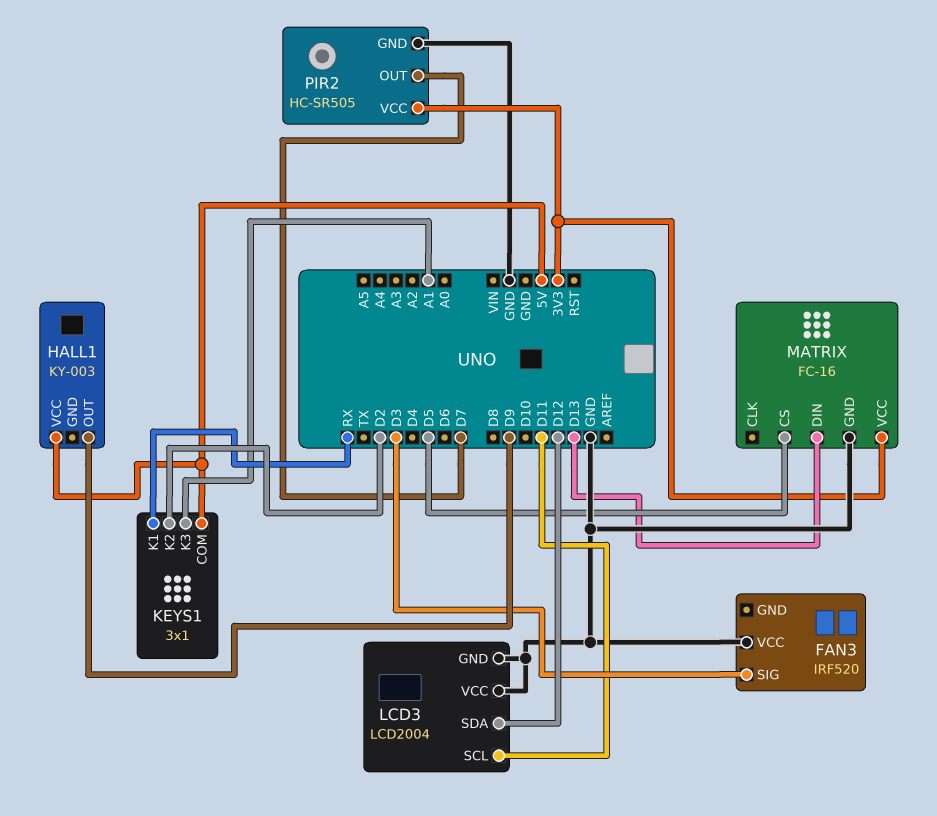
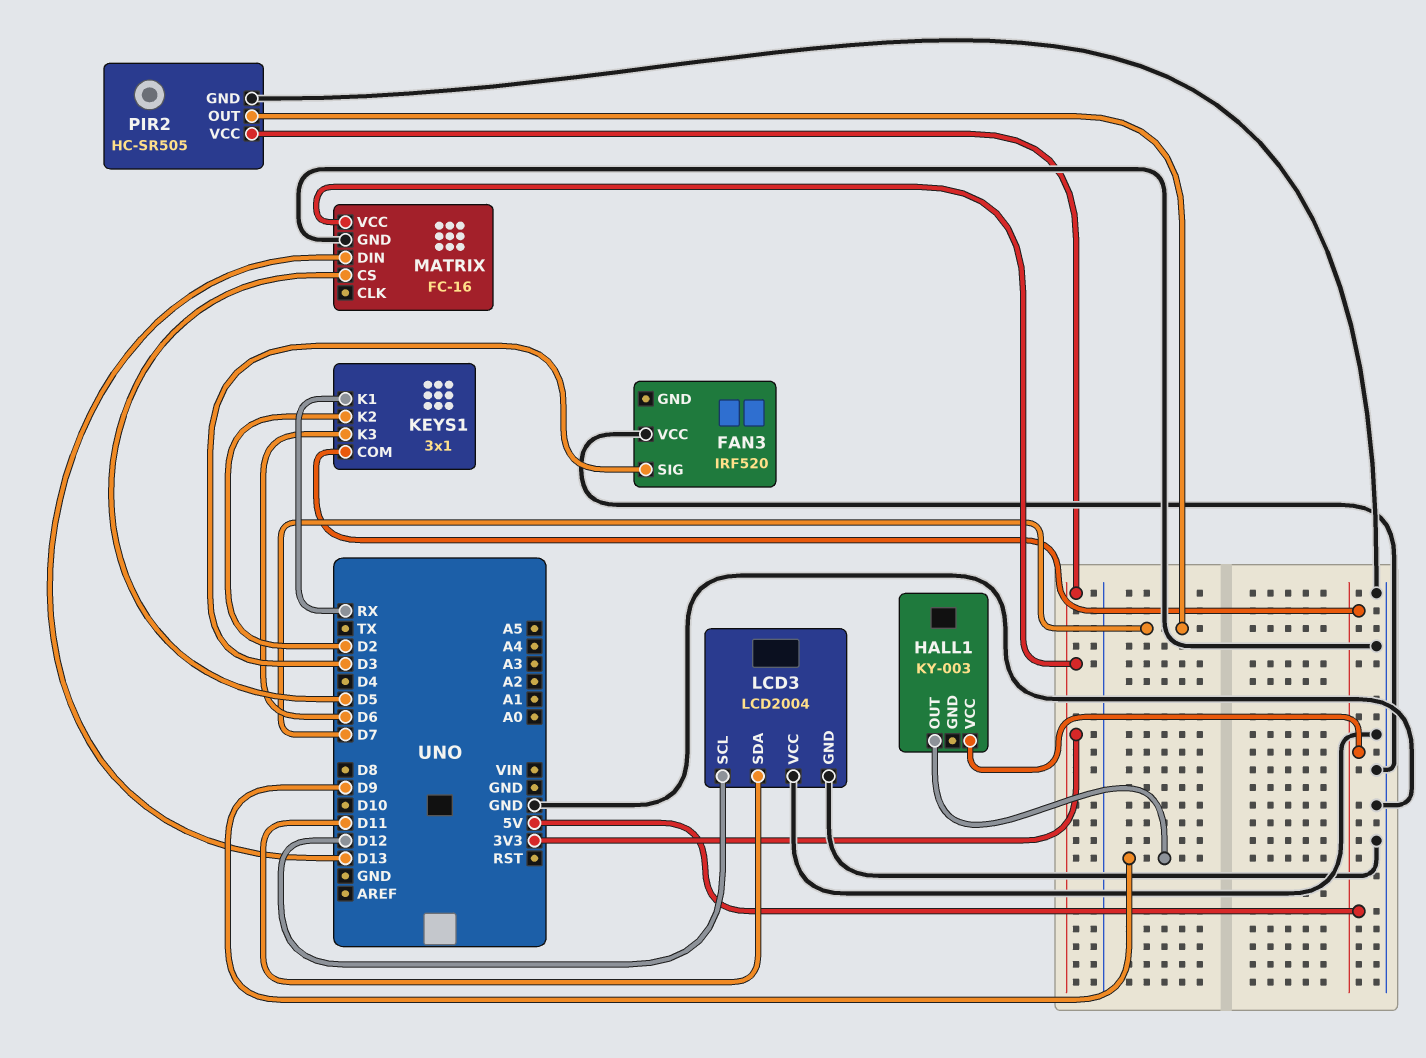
KEYS1 pin K3: A1 -> D6
LCD3 pin SCL: D11 -> D12
LCD3 pin SDA: D12 -> D11

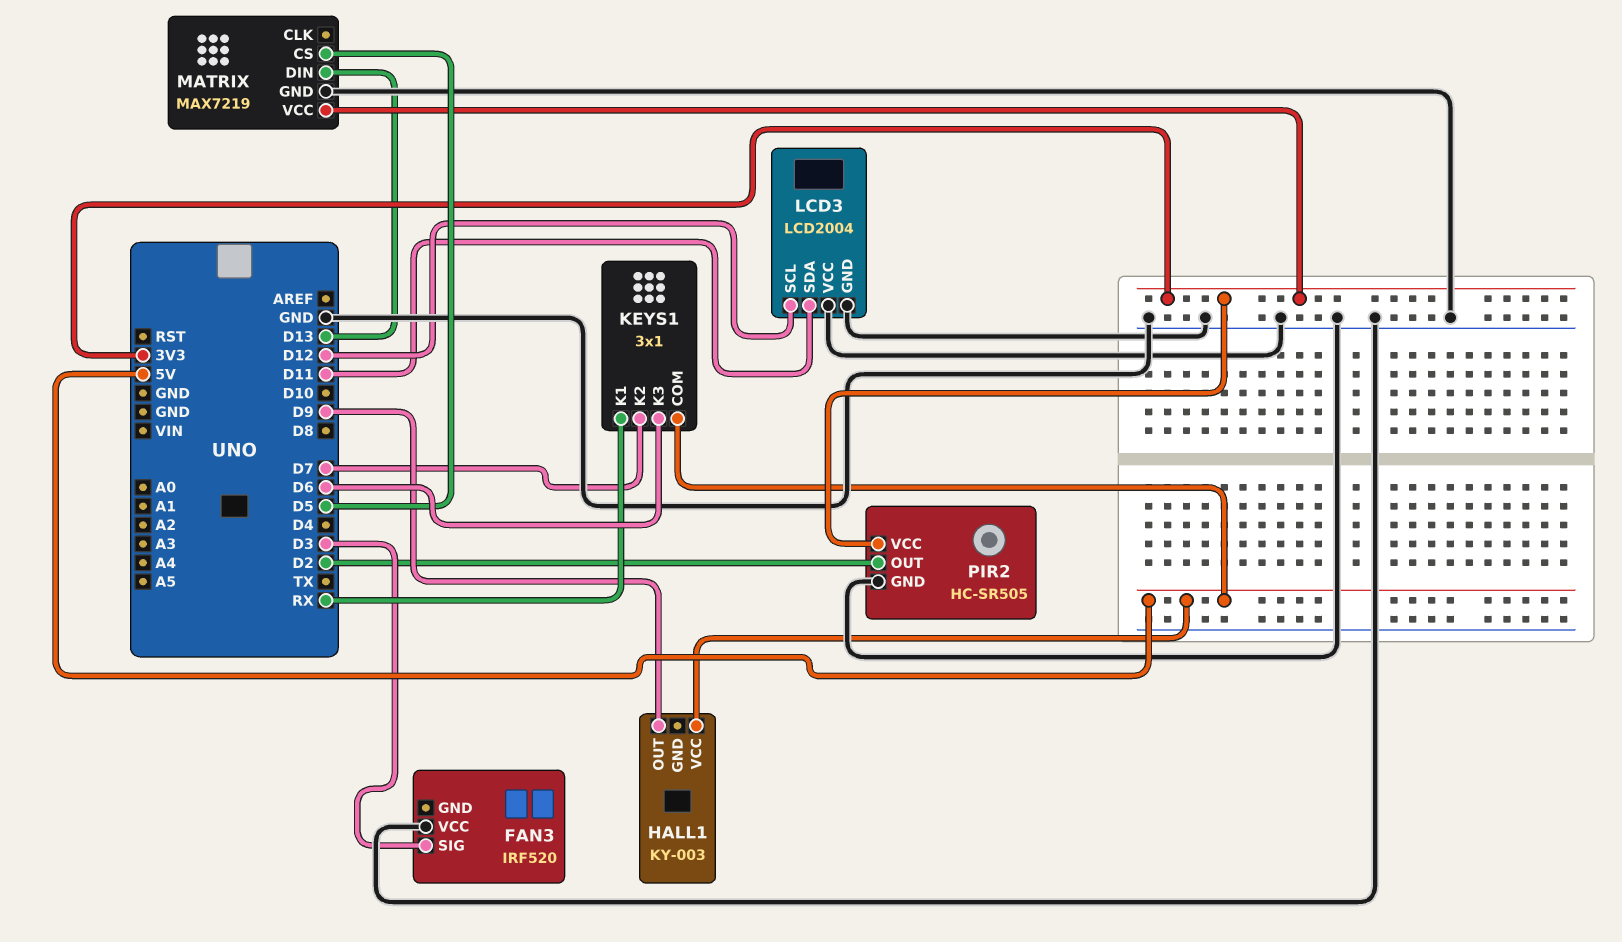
KEYS1 pin K2: D2 -> D7
MATRIX: FC-16 -> MAX7219
PIR2 pin OUT: D7 -> D2

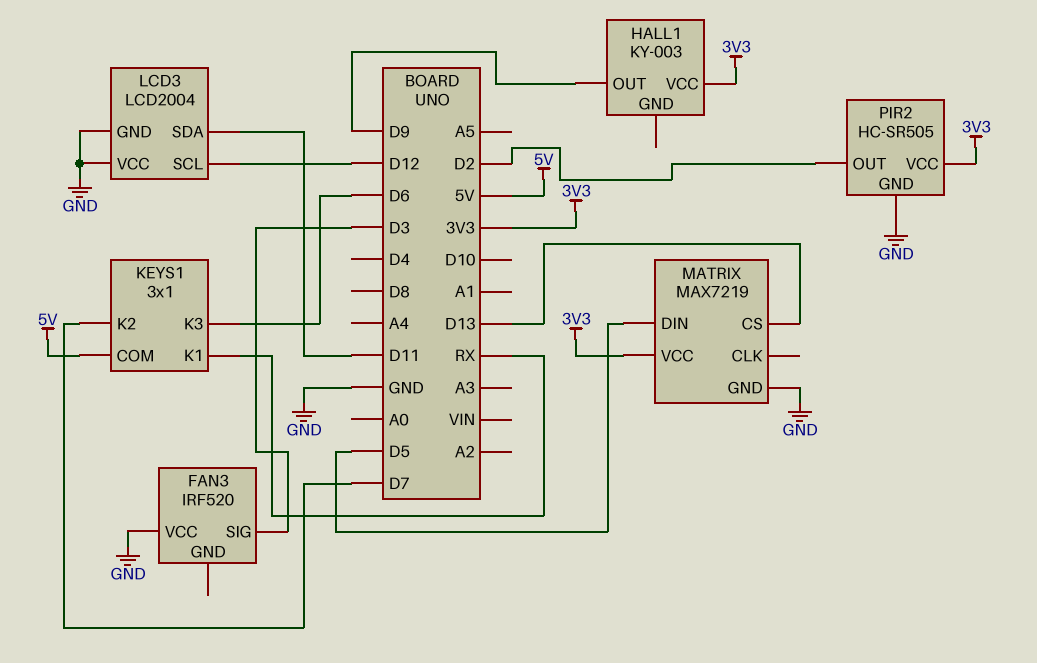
HALL1 pin VCC: 5V -> 3V3
MATRIX pin CS: D5 -> D13
MATRIX pin DIN: D13 -> D5

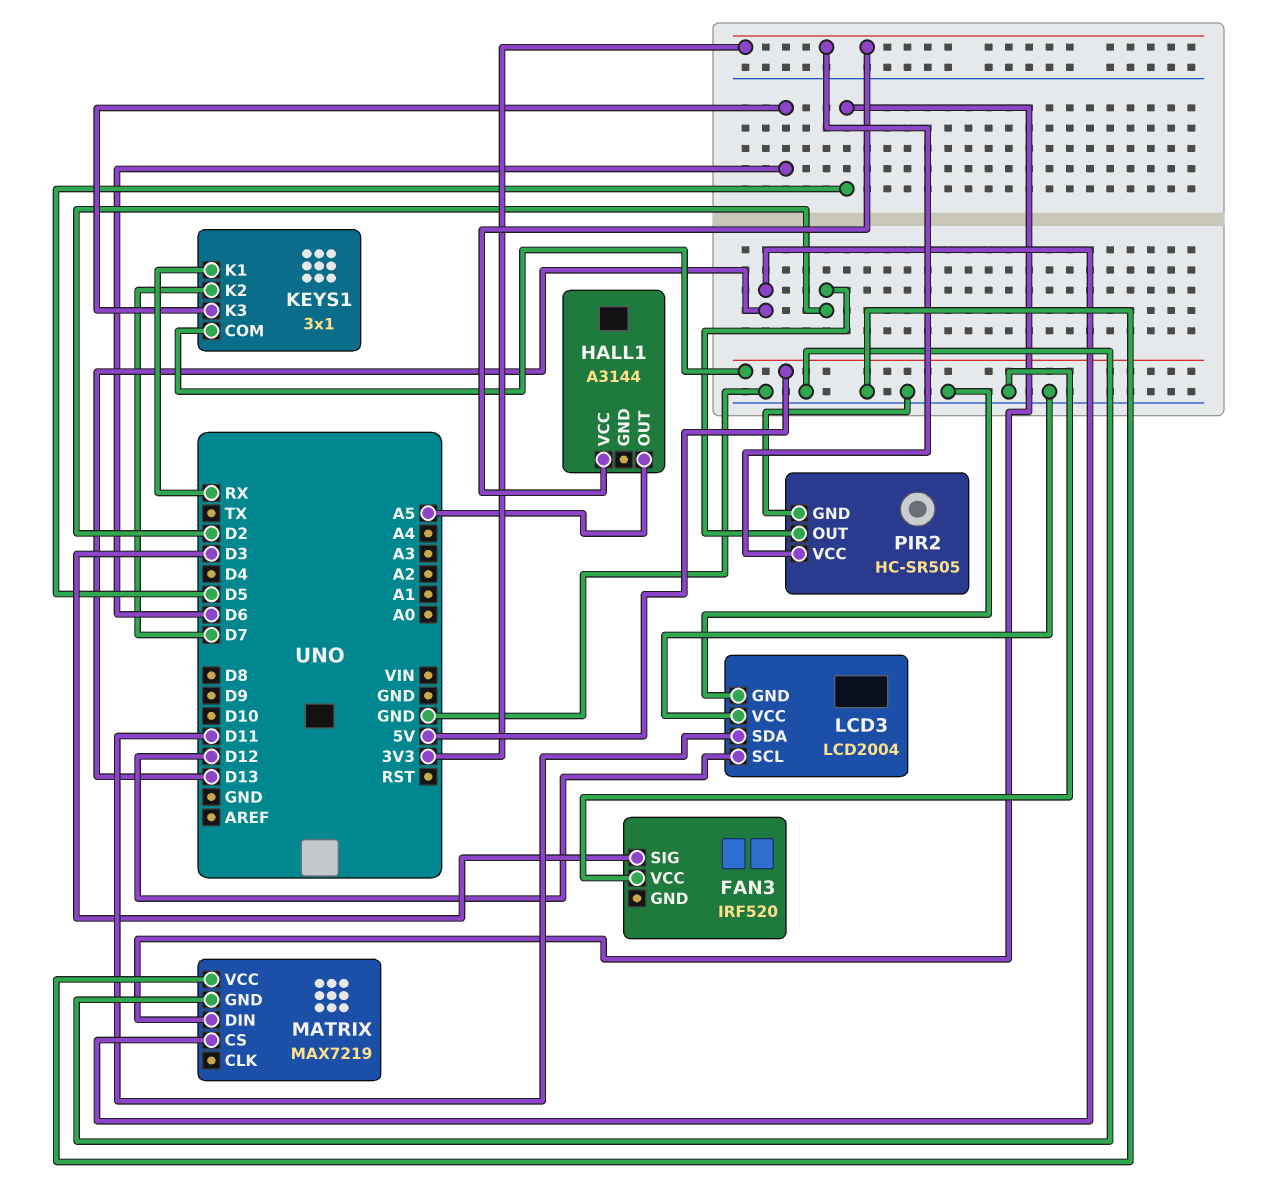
HALL1: KY-003 -> A3144
HALL1 pin OUT: D9 -> A5
MATRIX pin VCC: 3V3 -> GND

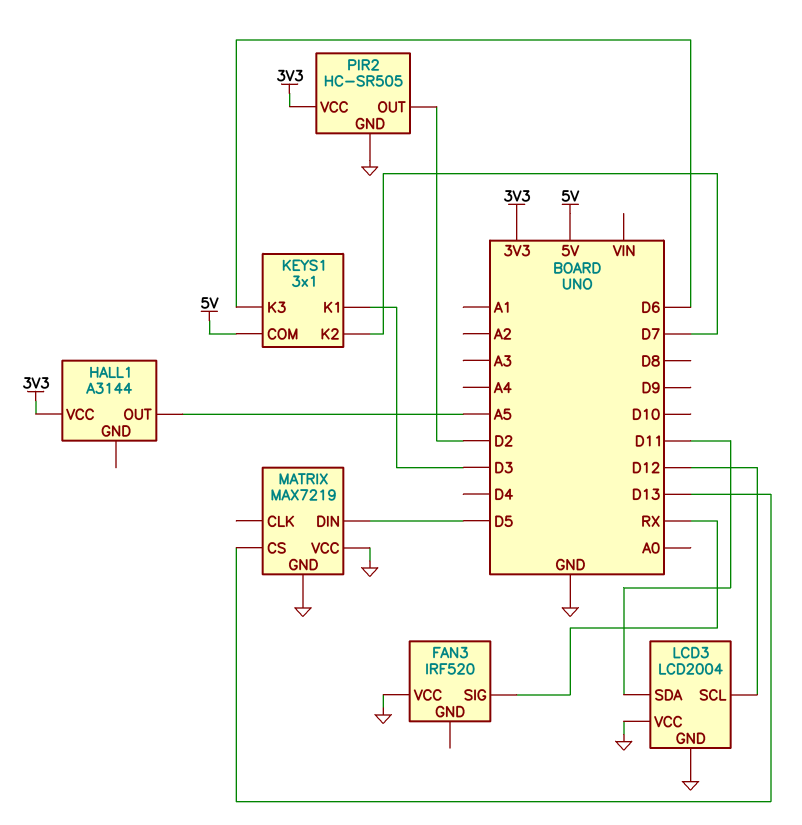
FAN3 pin SIG: D3 -> RX
KEYS1 pin K1: RX -> D3

